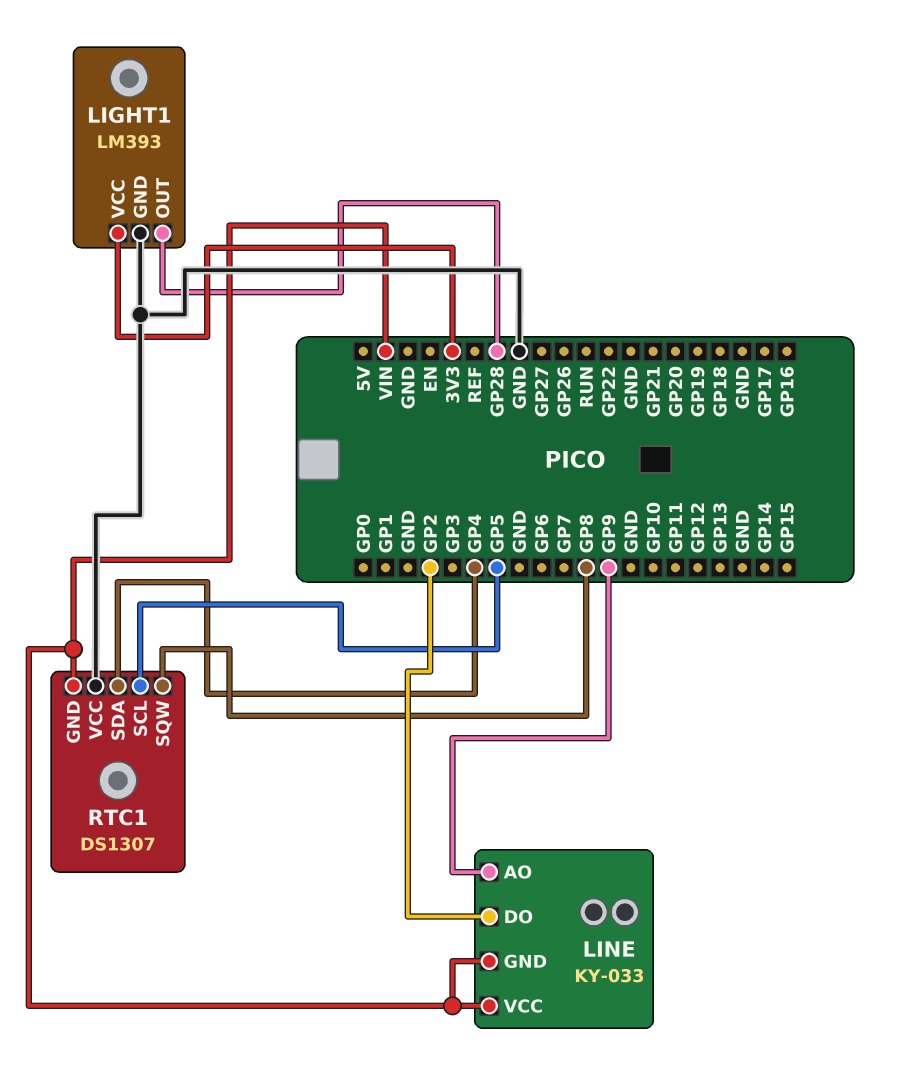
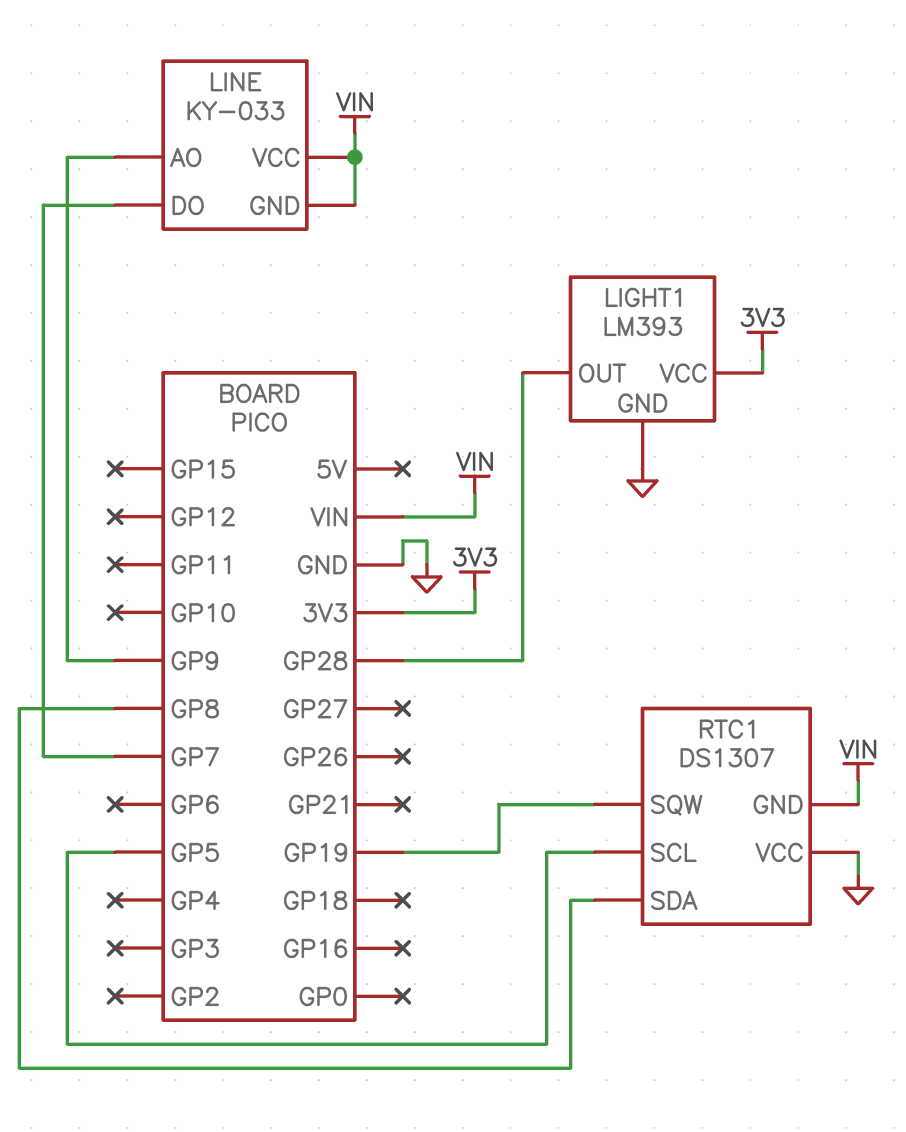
LINE pin DO: GP2 -> GP7
RTC1 pin SDA: GP4 -> GP8
RTC1 pin SQW: GP8 -> GP19

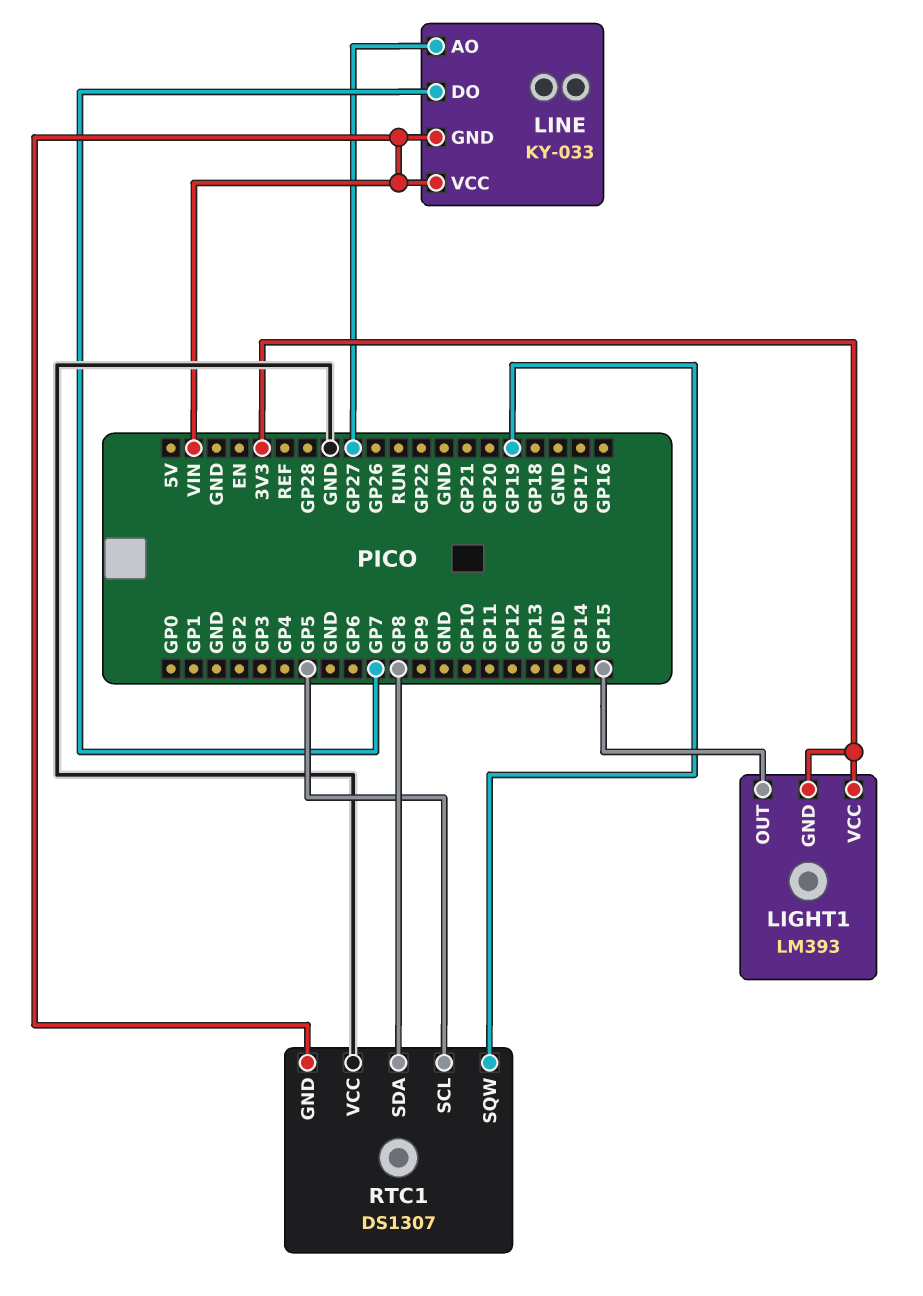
LIGHT1 pin GND: GND -> 3V3
LIGHT1 pin OUT: GP28 -> GP15
LINE pin AO: GP9 -> GP27

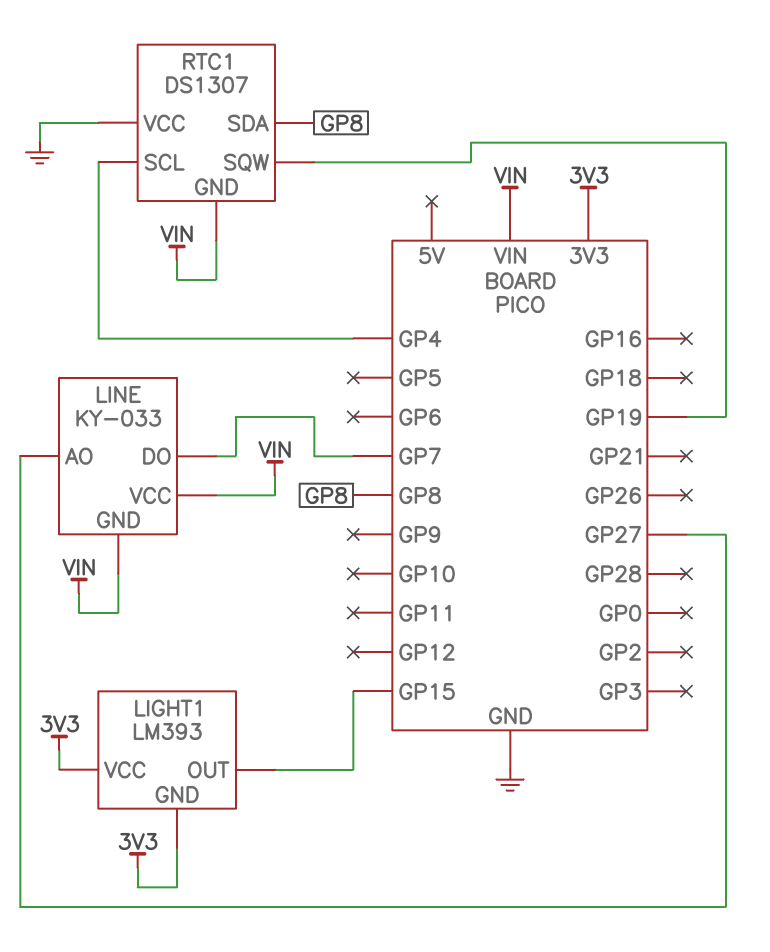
RTC1 pin SCL: GP5 -> GP4

